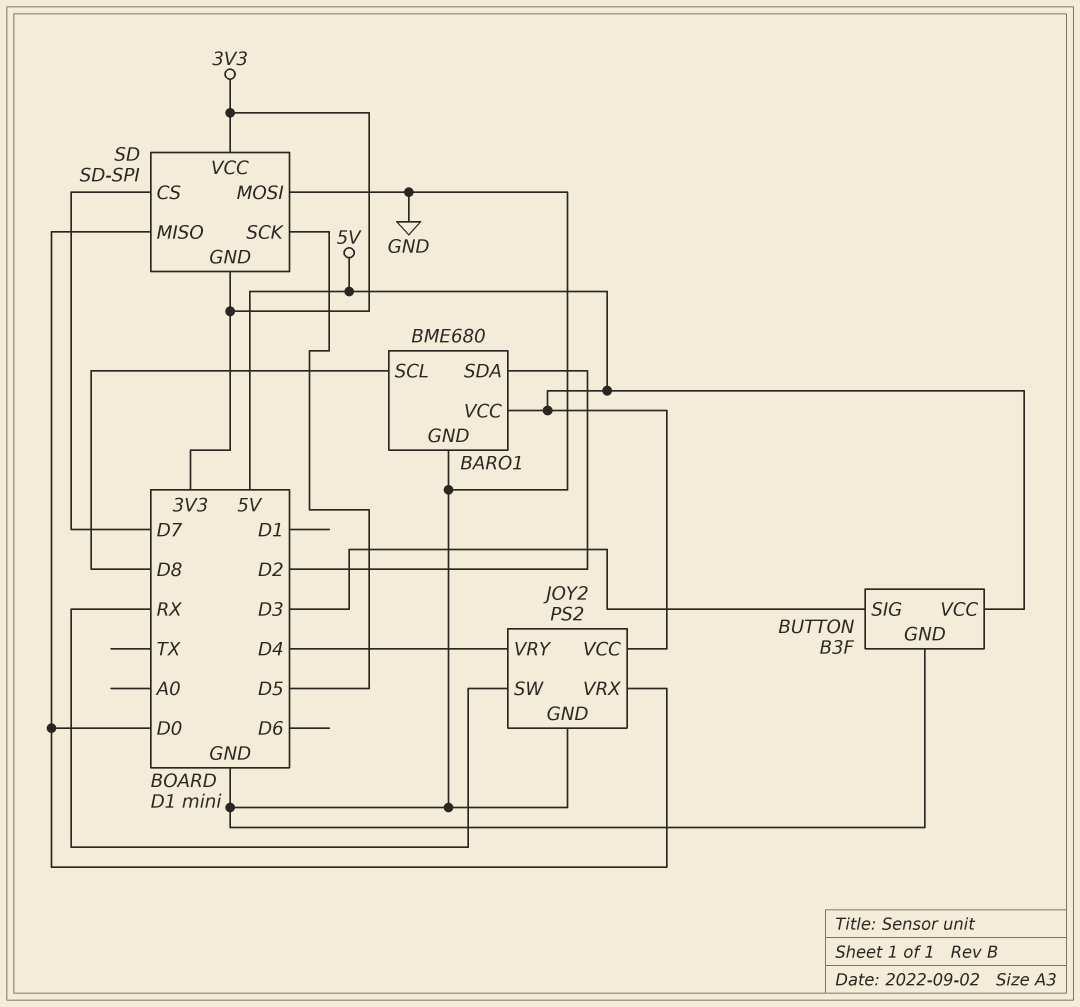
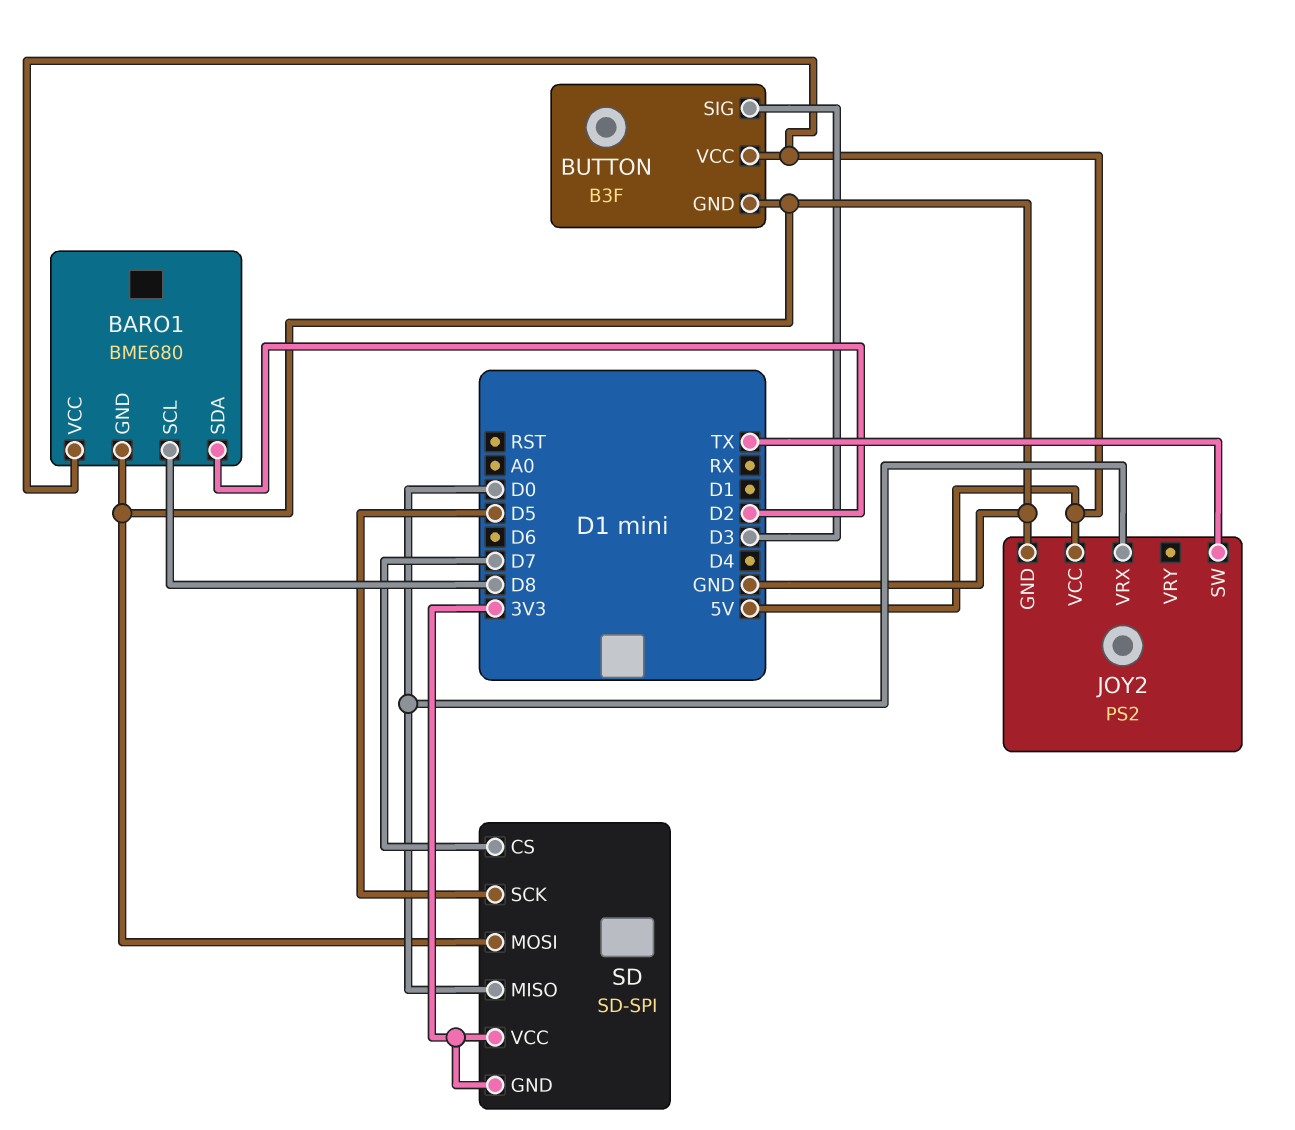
JOY2 pin SW: RX -> TX
JOY2 pin VRY: D4 -> none

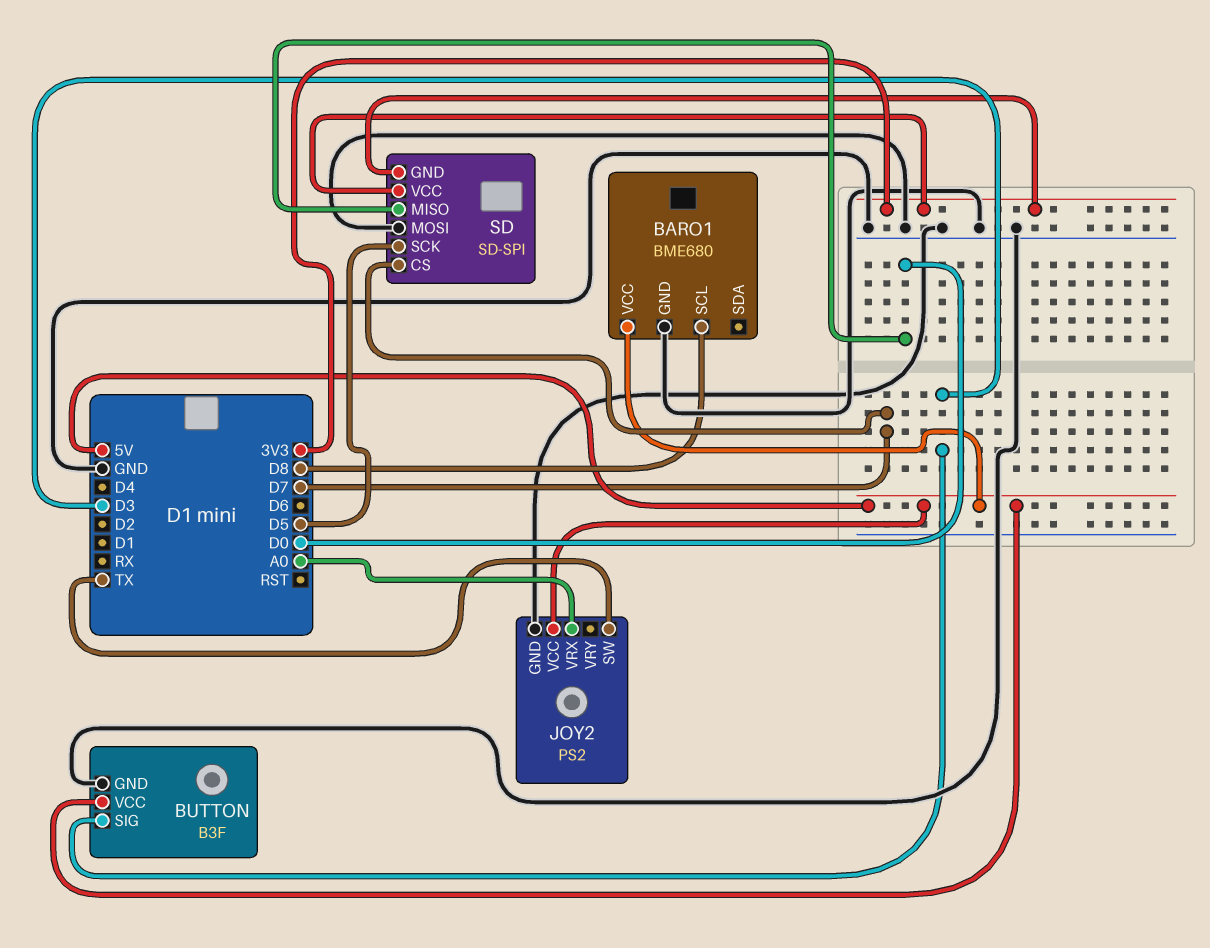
BARO1 pin SDA: D2 -> none
JOY2 pin VRX: D0 -> A0

